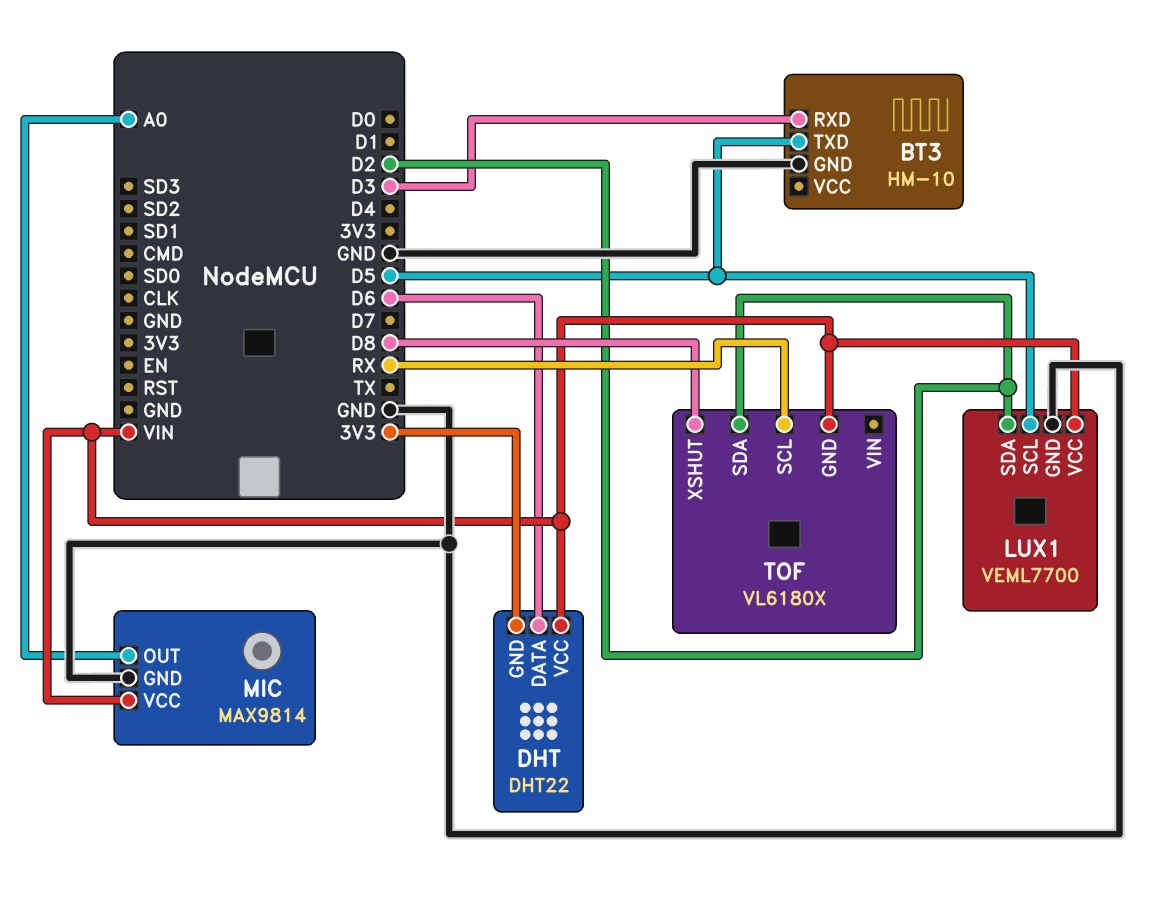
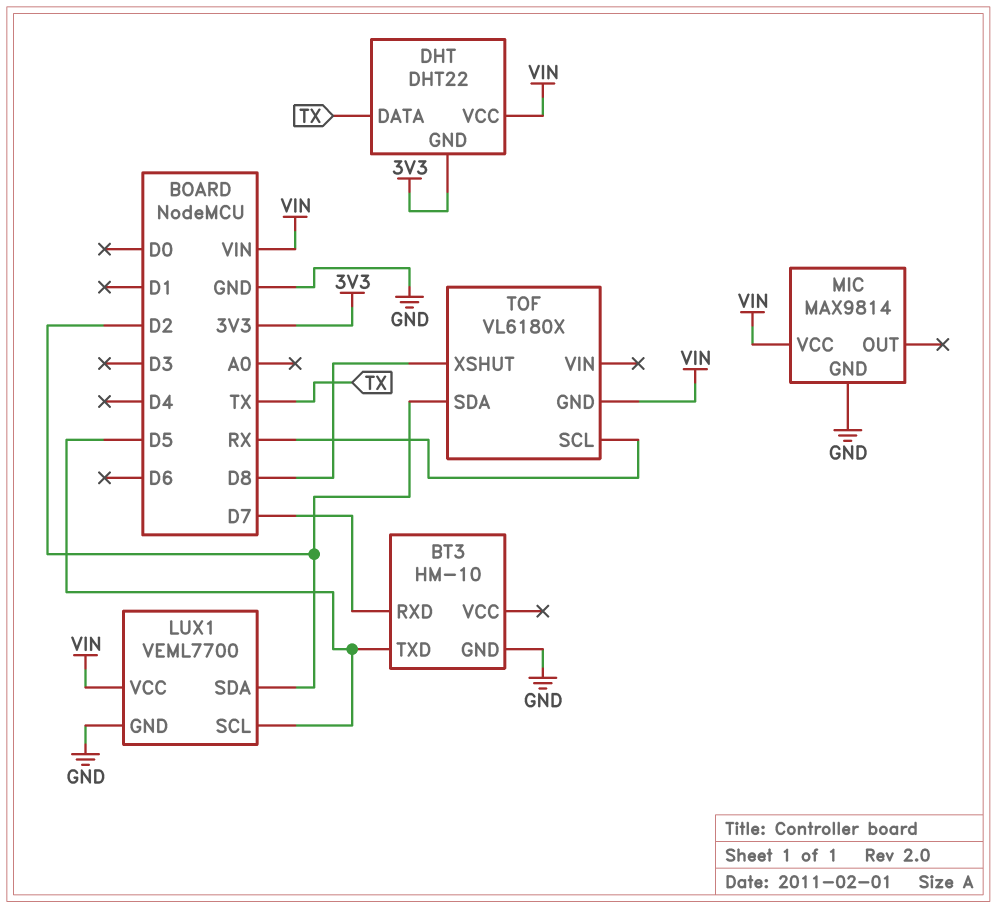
BT3 pin RXD: D3 -> D7
DHT pin DATA: D6 -> TX
MIC pin OUT: A0 -> none

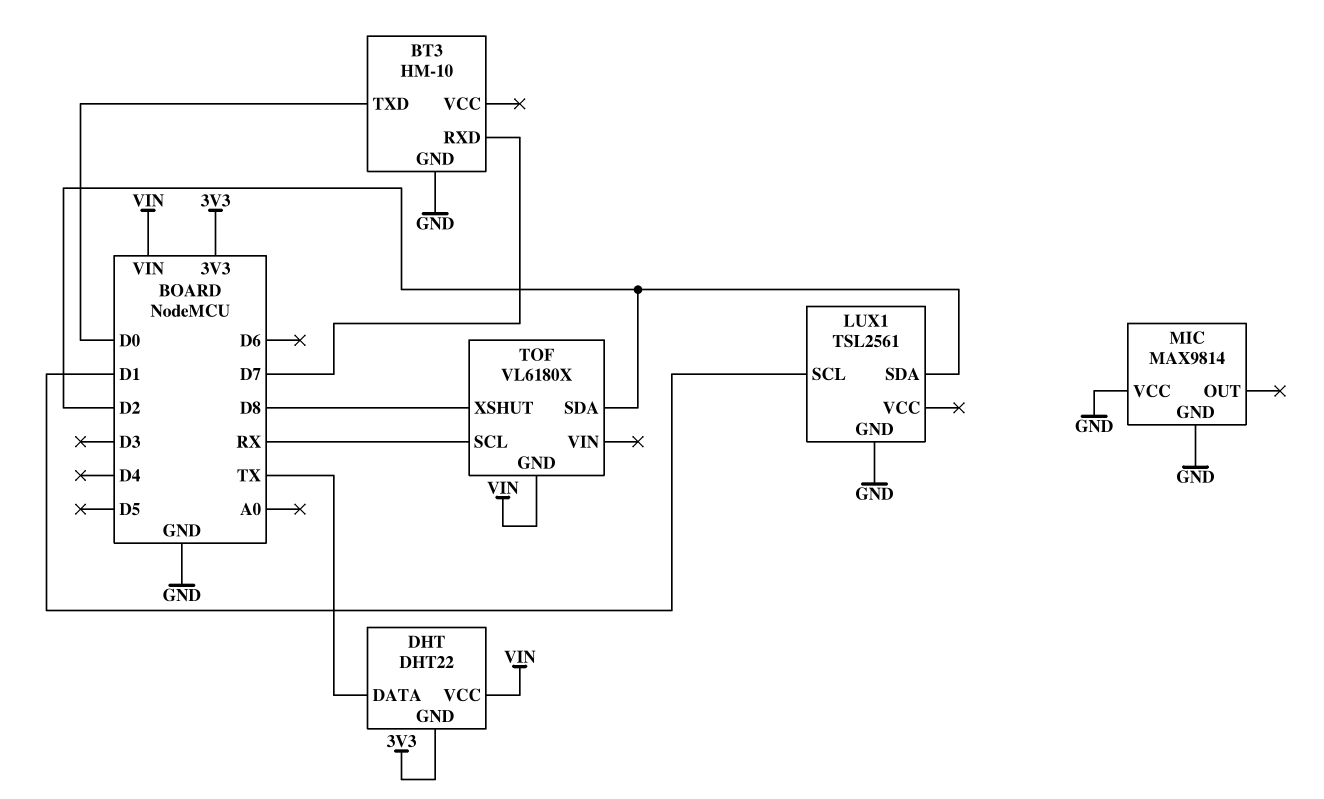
BT3 pin TXD: D5 -> D0
LUX1: VEML7700 -> TSL2561
LUX1 pin SCL: D5 -> D1
LUX1 pin VCC: VIN -> none
MIC pin VCC: VIN -> GND

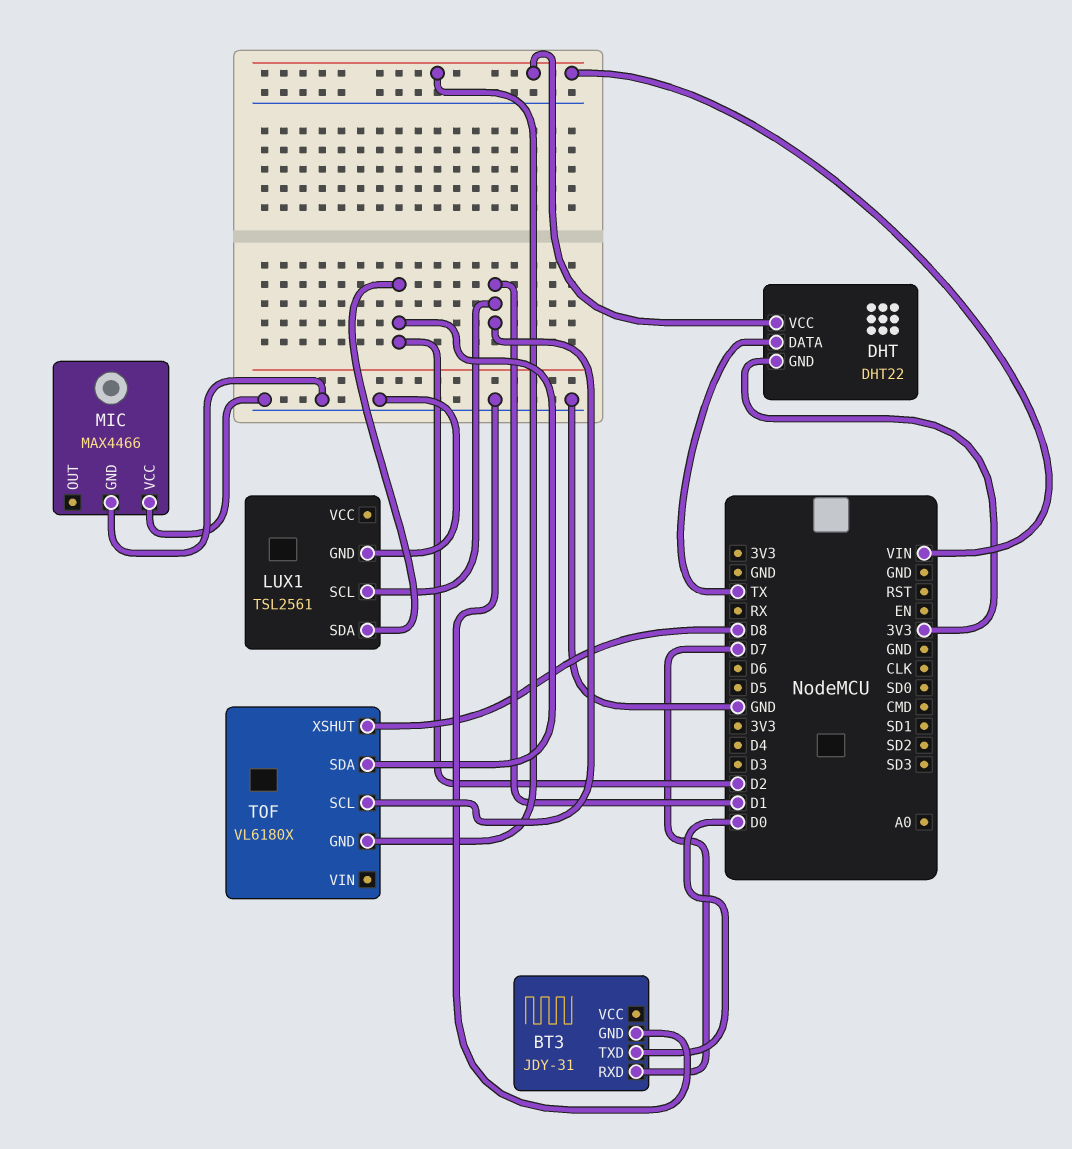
BT3: HM-10 -> JDY-31
MIC: MAX9814 -> MAX4466
TOF pin SCL: RX -> D1

